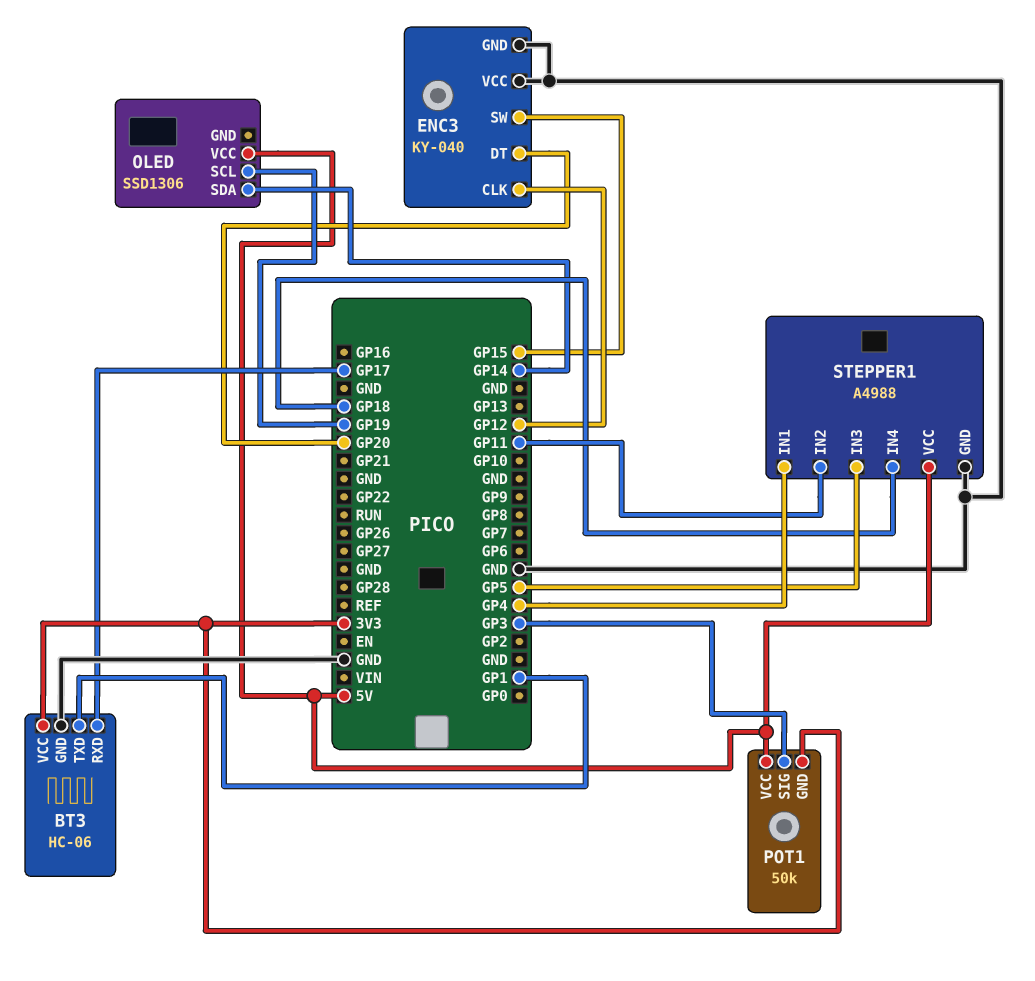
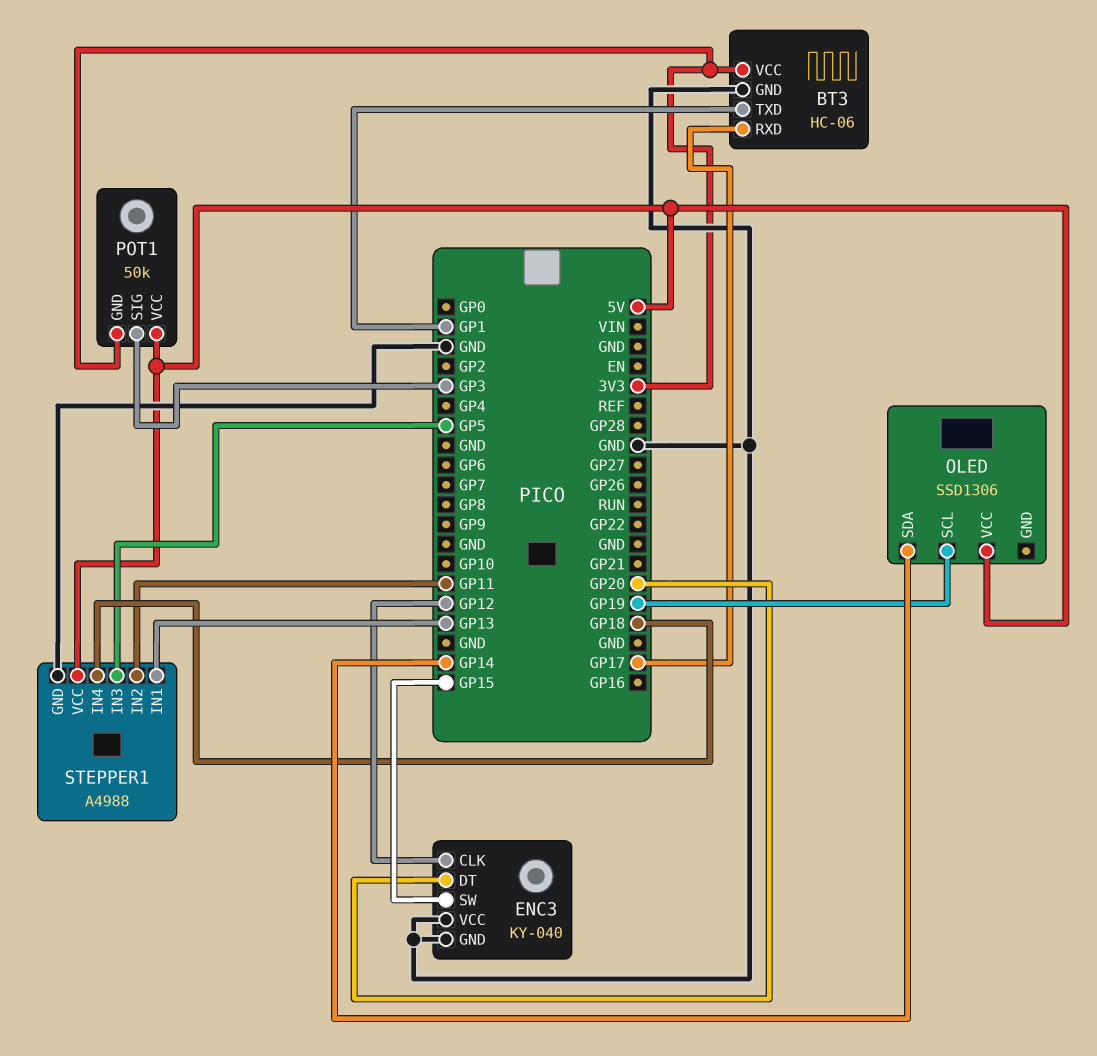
STEPPER1 pin IN1: GP4 -> GP13

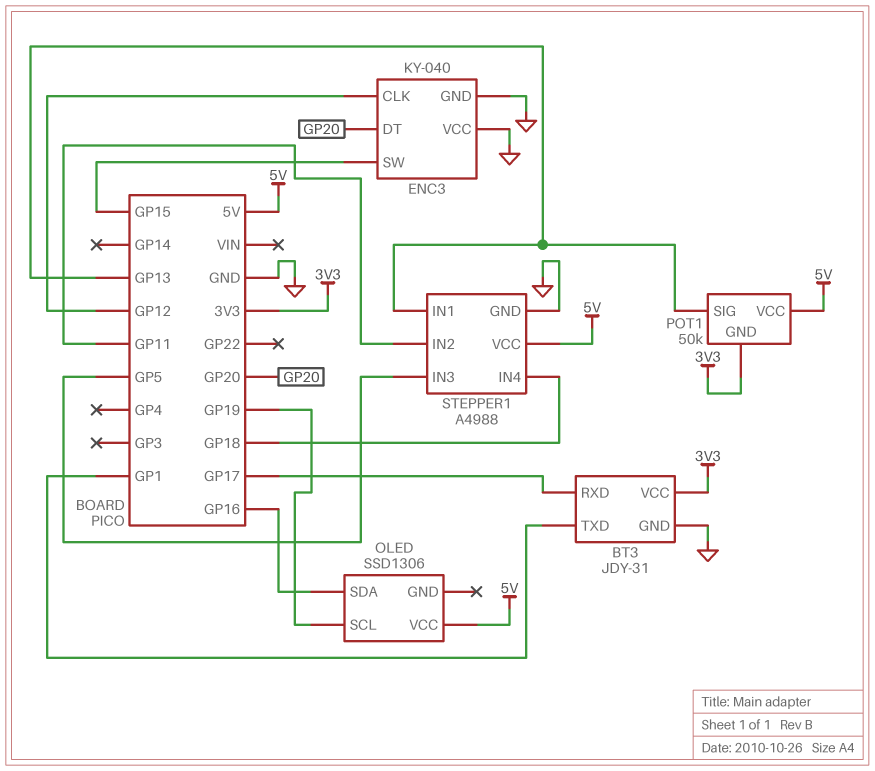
BT3: HC-06 -> JDY-31
OLED pin SDA: GP14 -> GP16
POT1 pin SIG: GP3 -> GP13

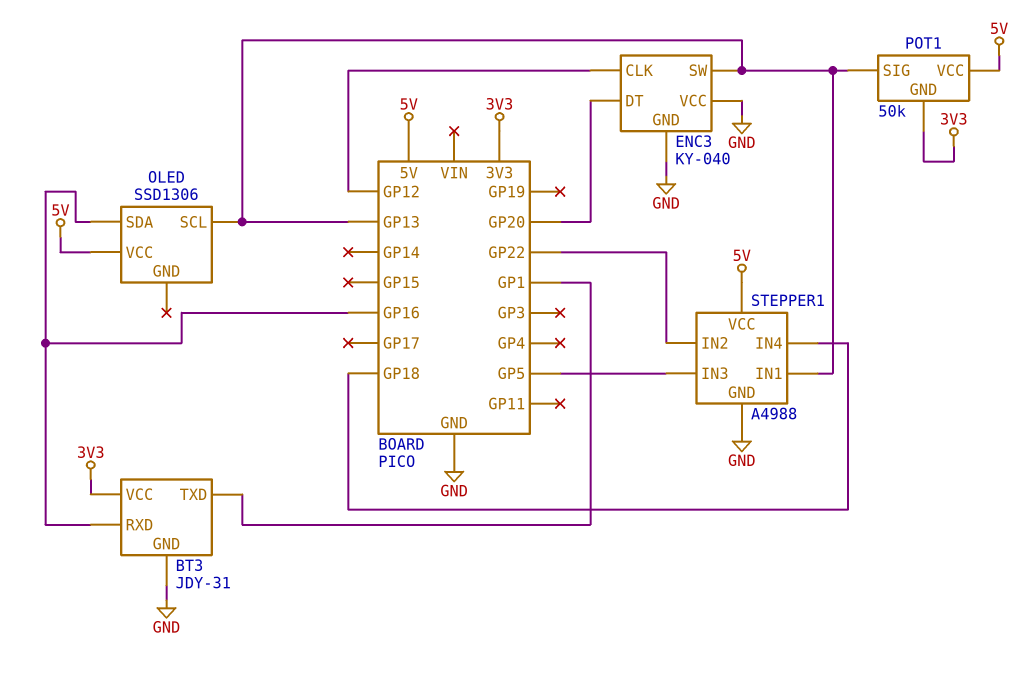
BT3 pin RXD: GP17 -> GP16
ENC3 pin SW: GP15 -> GP13
OLED pin SCL: GP19 -> GP13
STEPPER1 pin IN2: GP11 -> GP22

